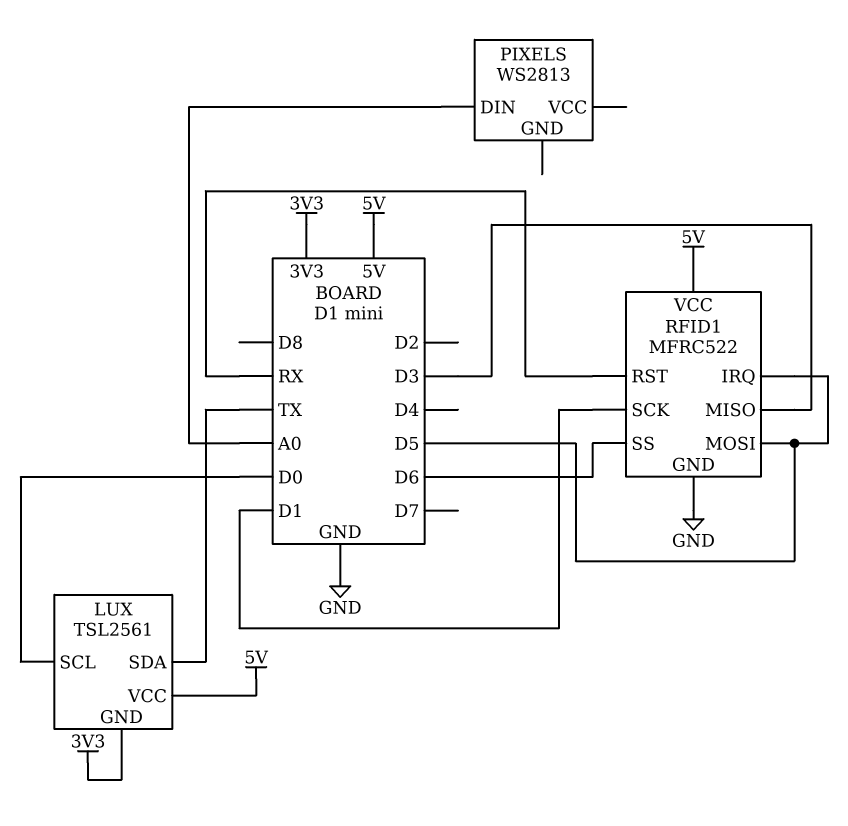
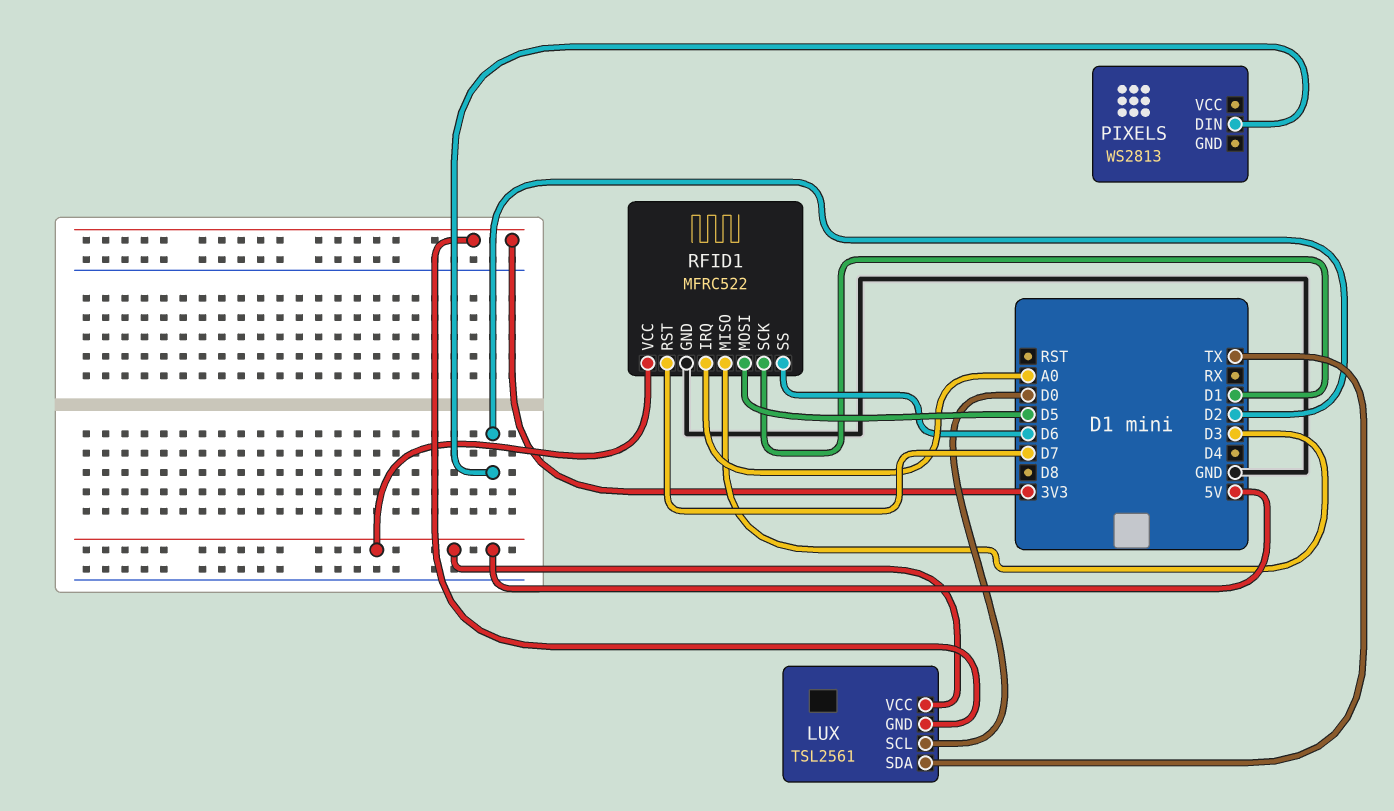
PIXELS pin DIN: A0 -> D2
RFID1 pin IRQ: D5 -> A0
RFID1 pin RST: RX -> D7

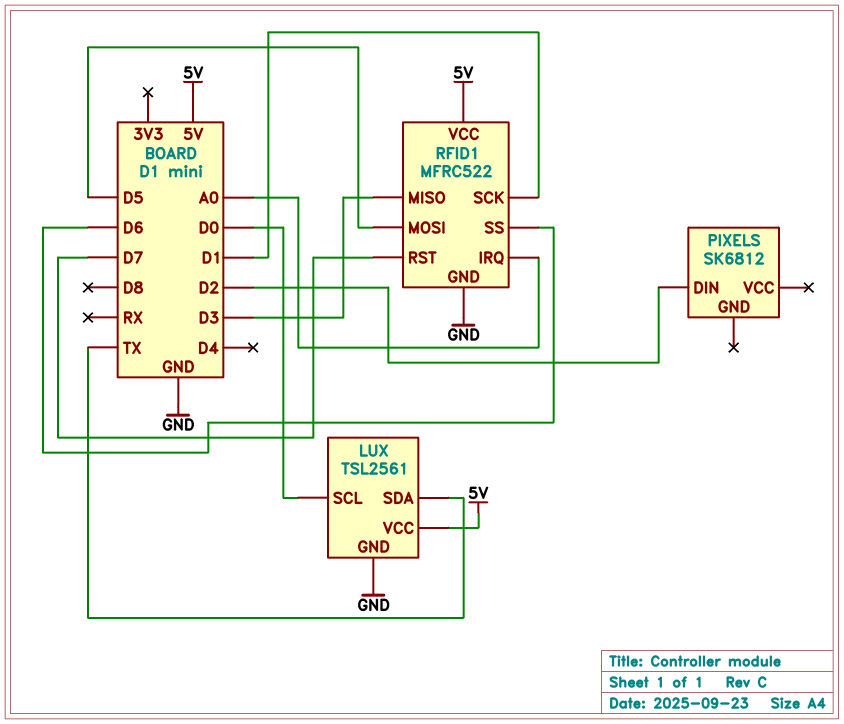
LUX pin GND: 3V3 -> GND
PIXELS: WS2813 -> SK6812

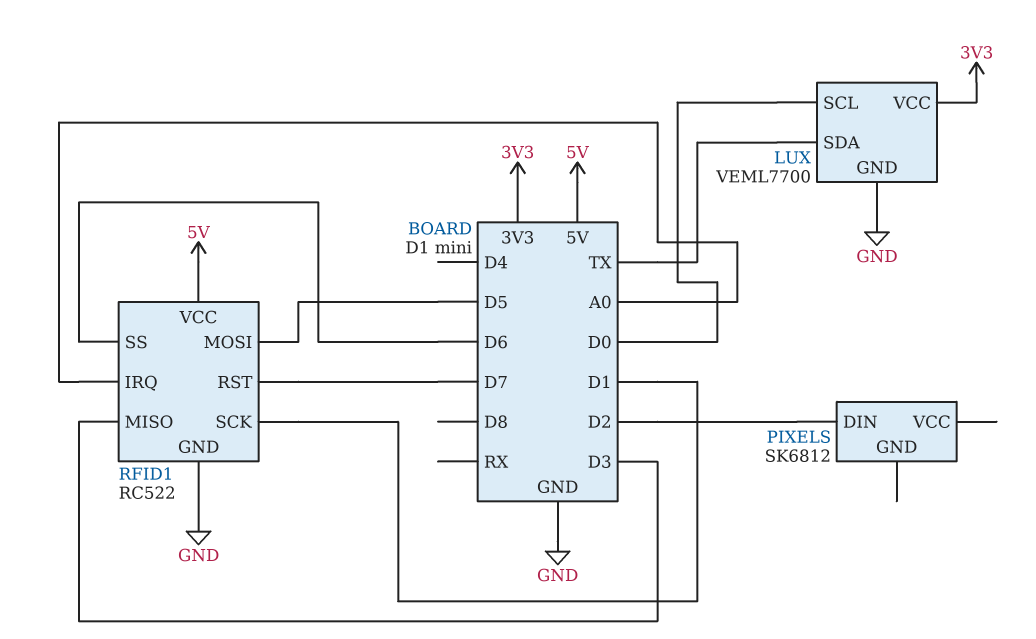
LUX: TSL2561 -> VEML7700
LUX pin VCC: 5V -> 3V3
RFID1: MFRC522 -> RC522

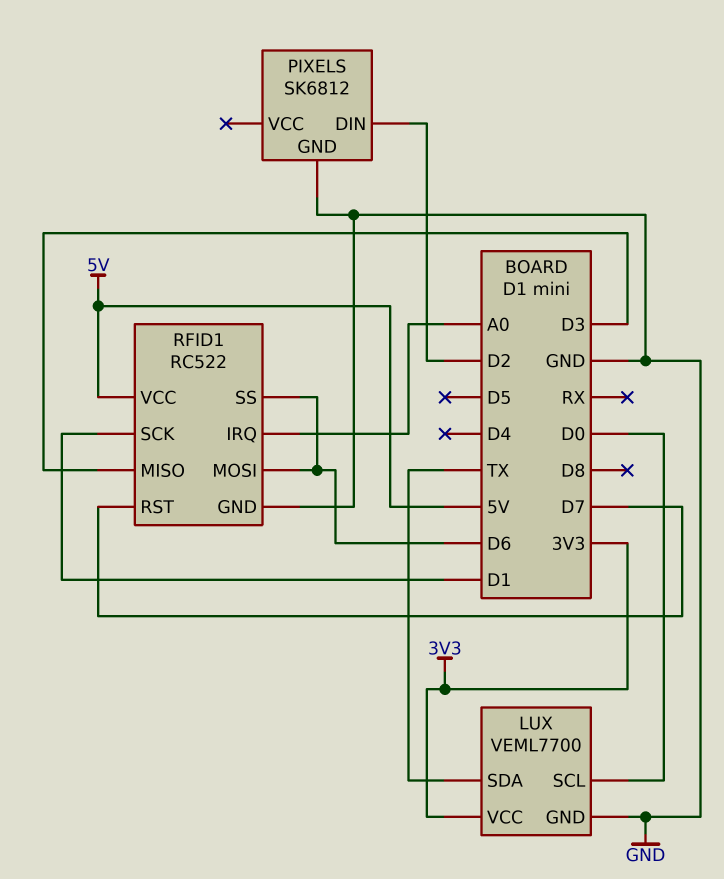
PIXELS pin GND: none -> GND
RFID1 pin MOSI: D5 -> D6

